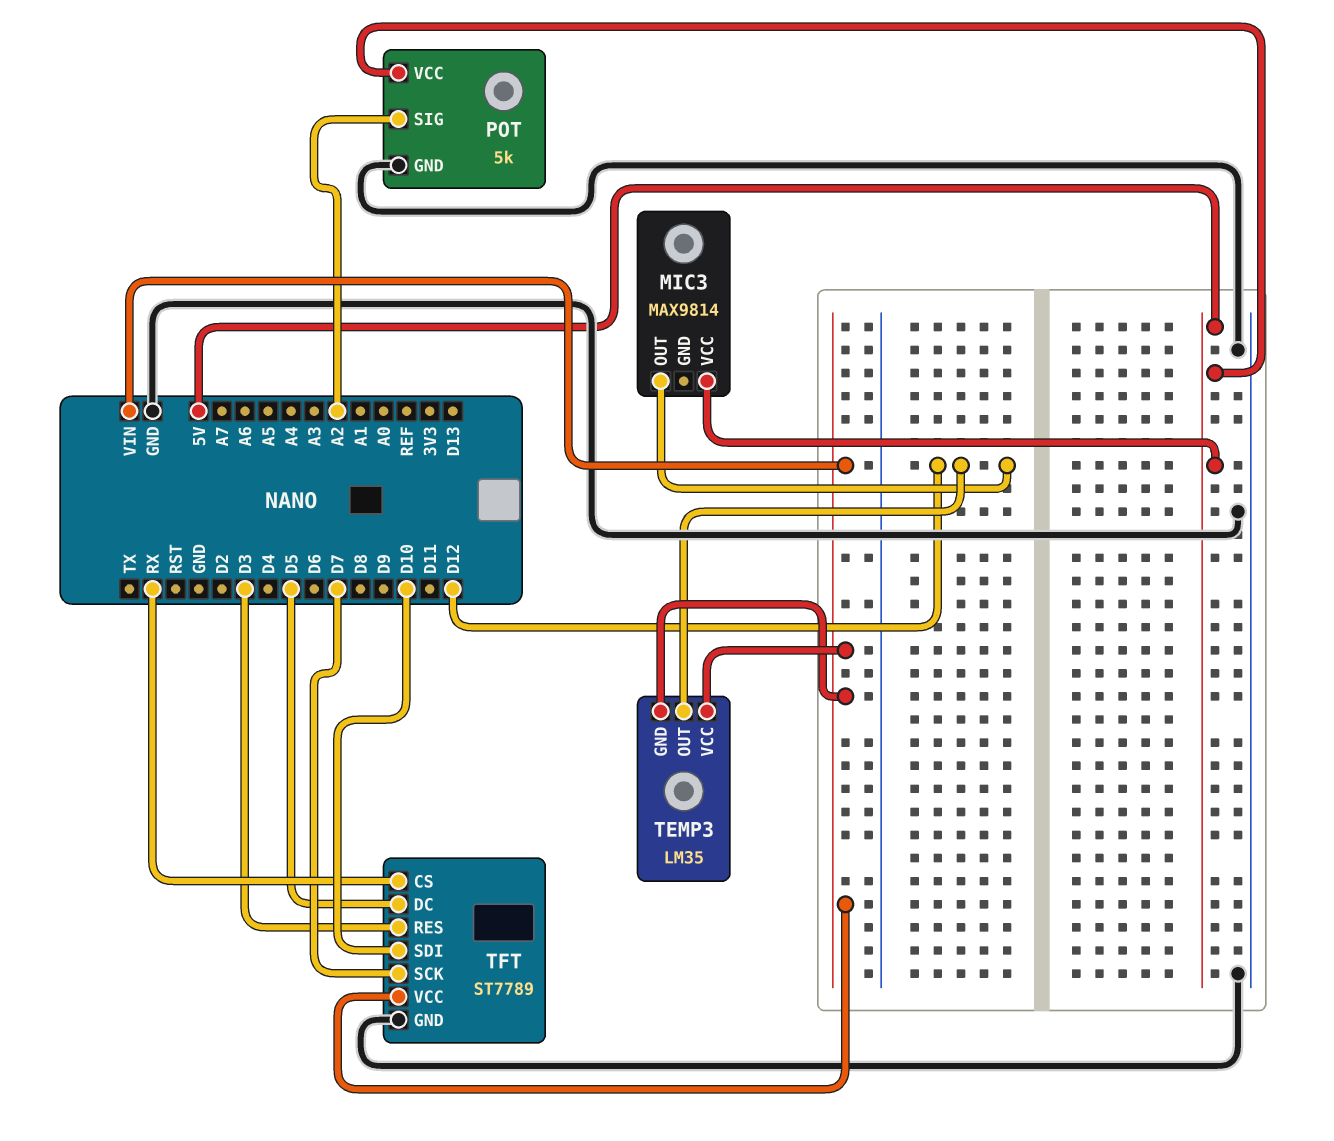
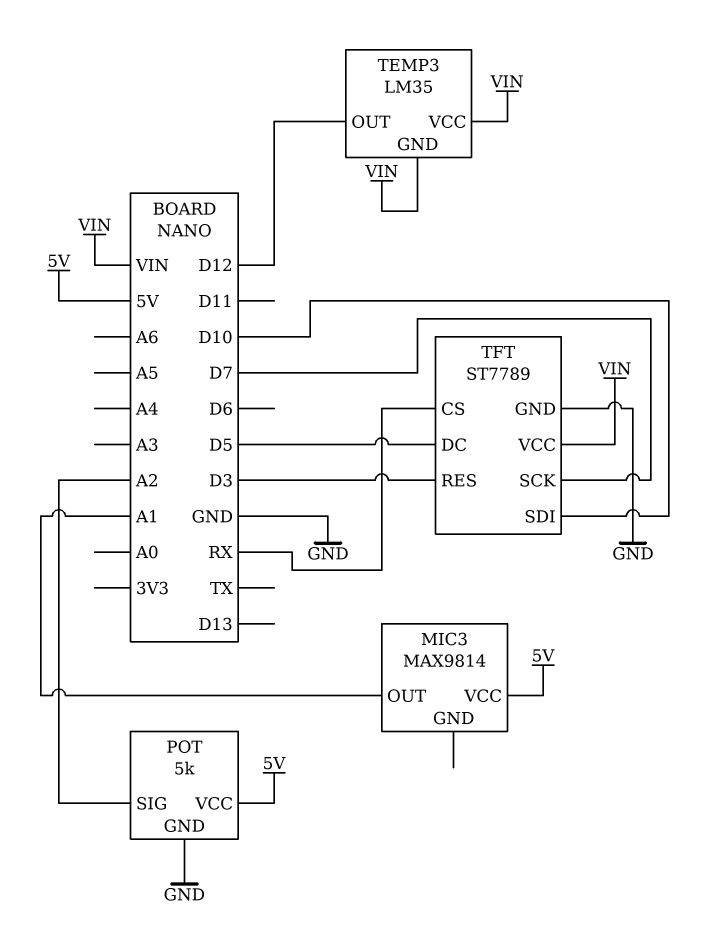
MIC3 pin OUT: D12 -> A1

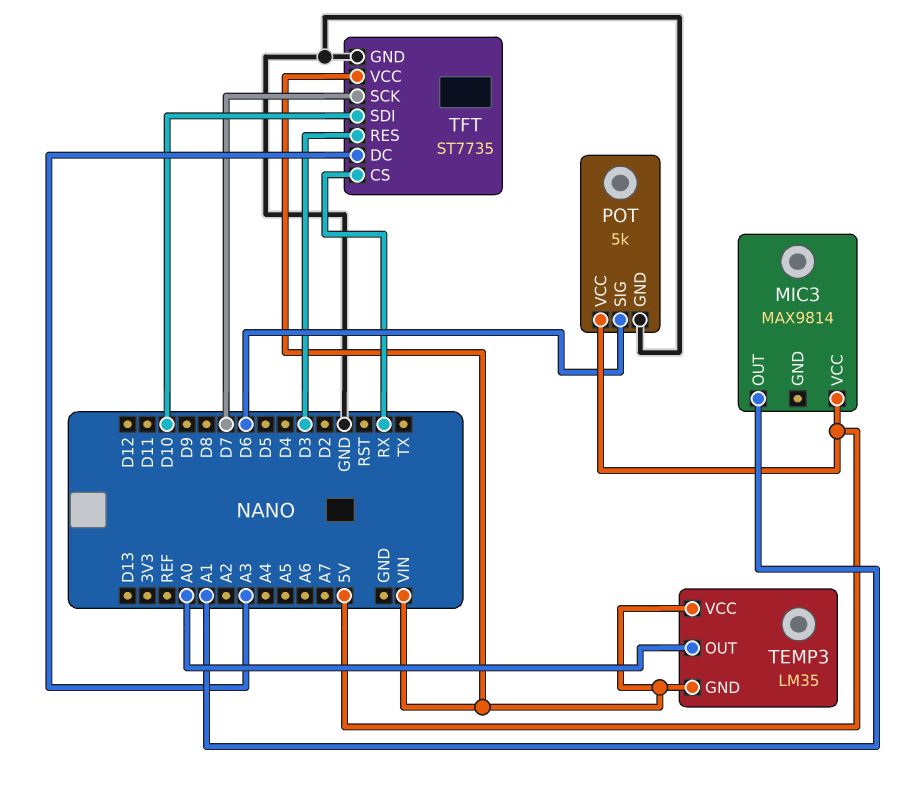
POT pin SIG: A2 -> D6
TEMP3 pin OUT: D12 -> A0
TFT: ST7789 -> ST7735
TFT pin DC: D5 -> A3

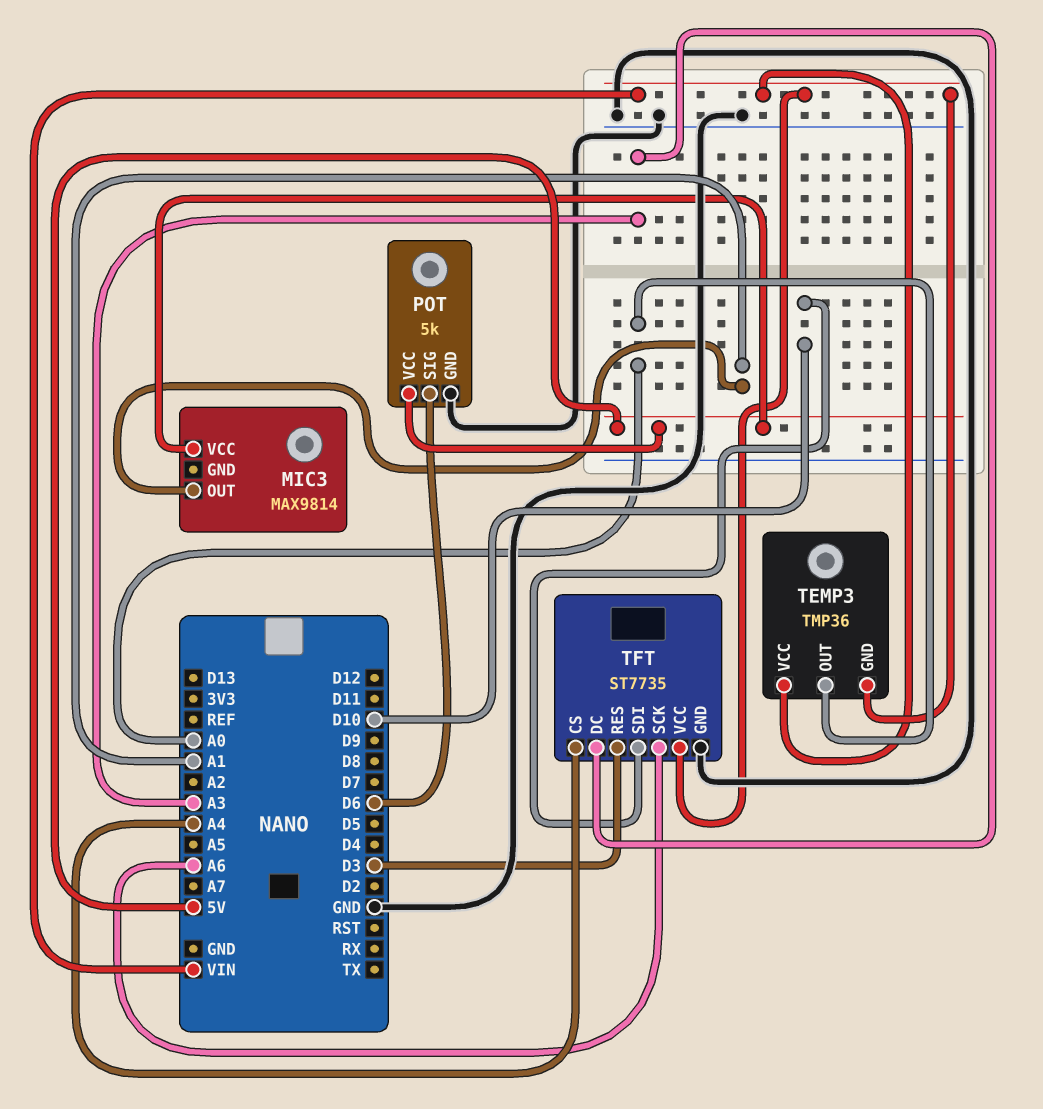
TEMP3: LM35 -> TMP36
TFT pin CS: RX -> A4
TFT pin SCK: D7 -> A6

